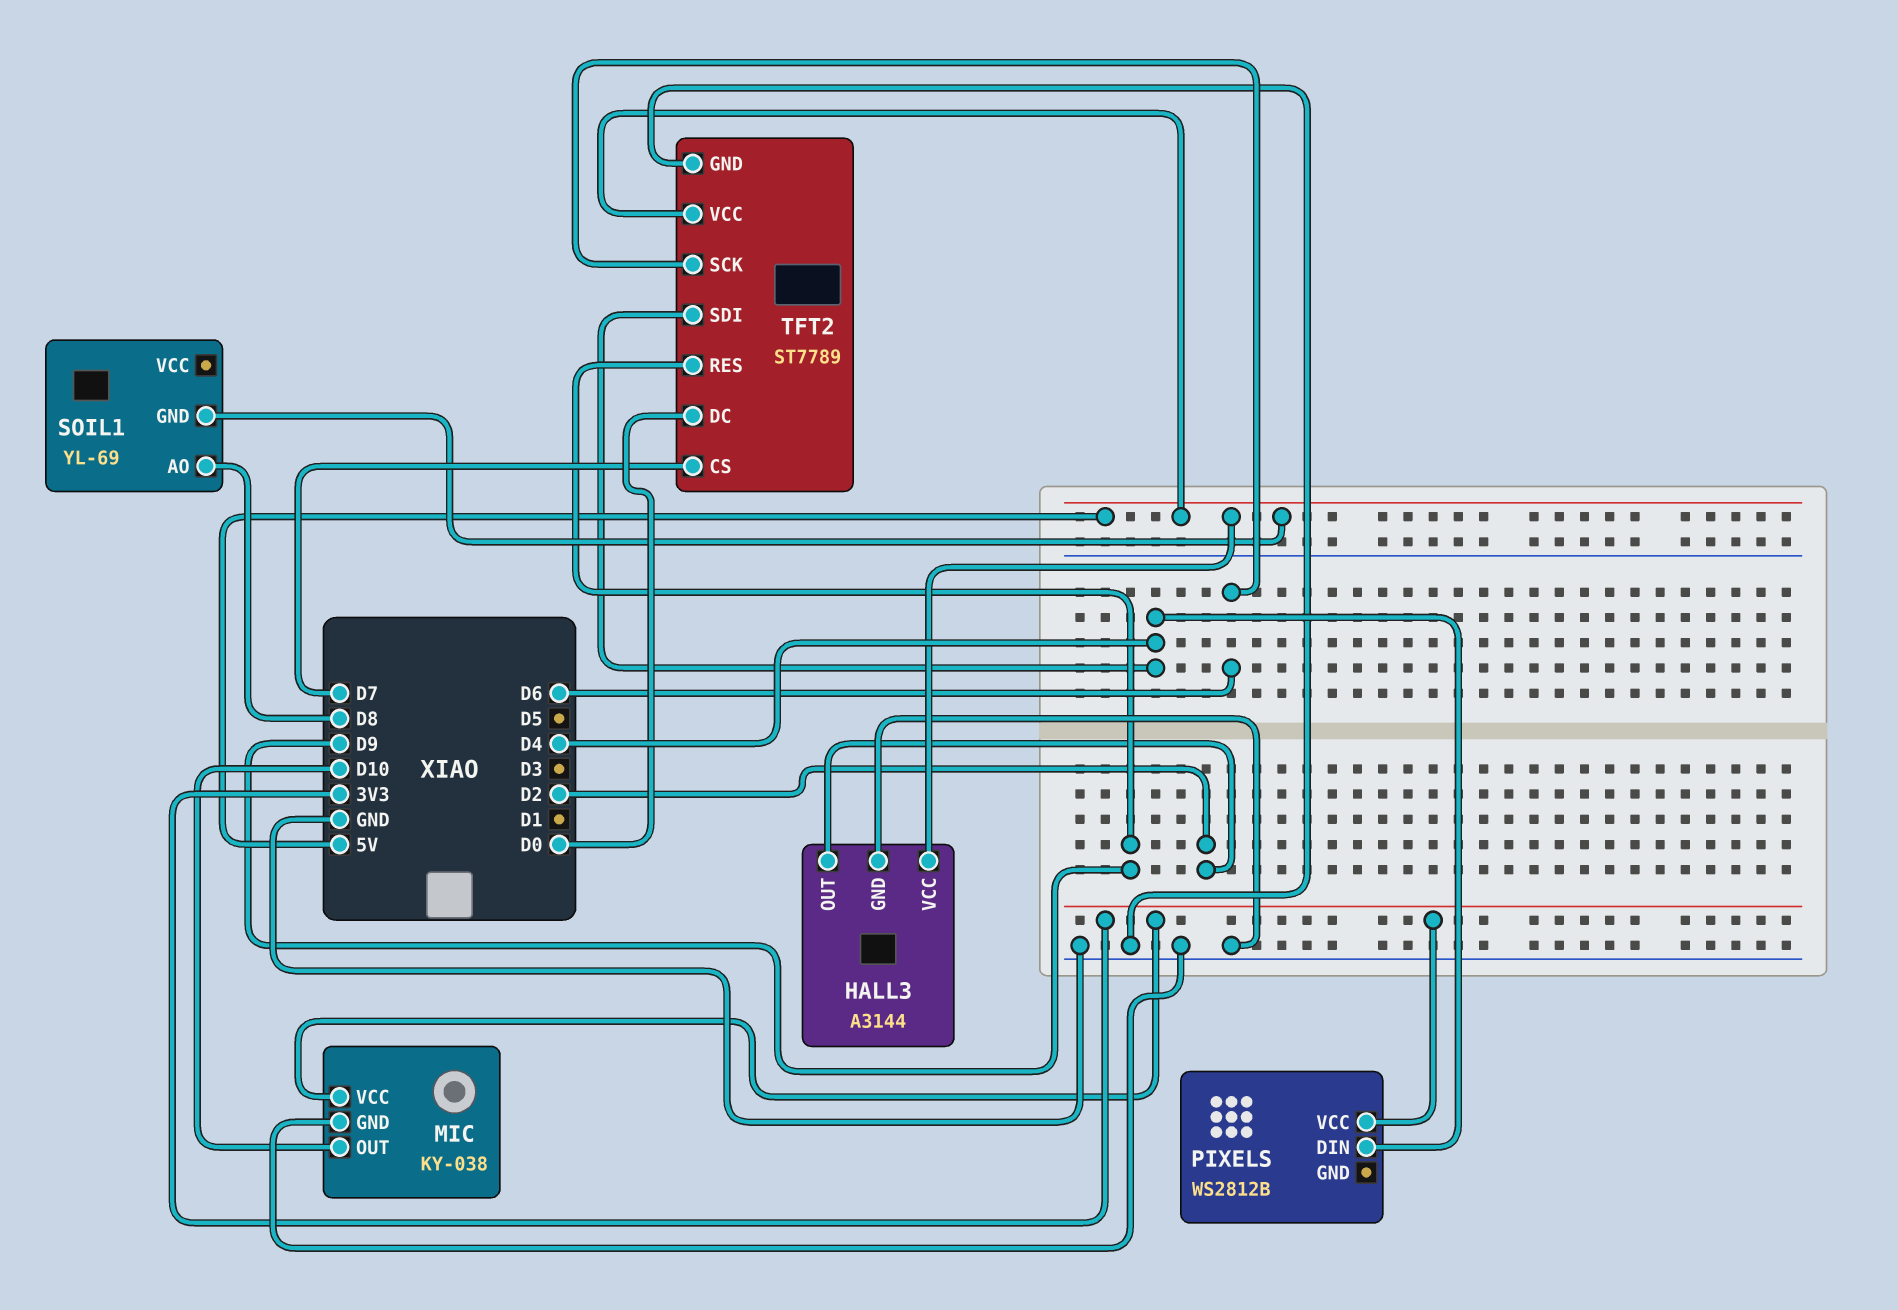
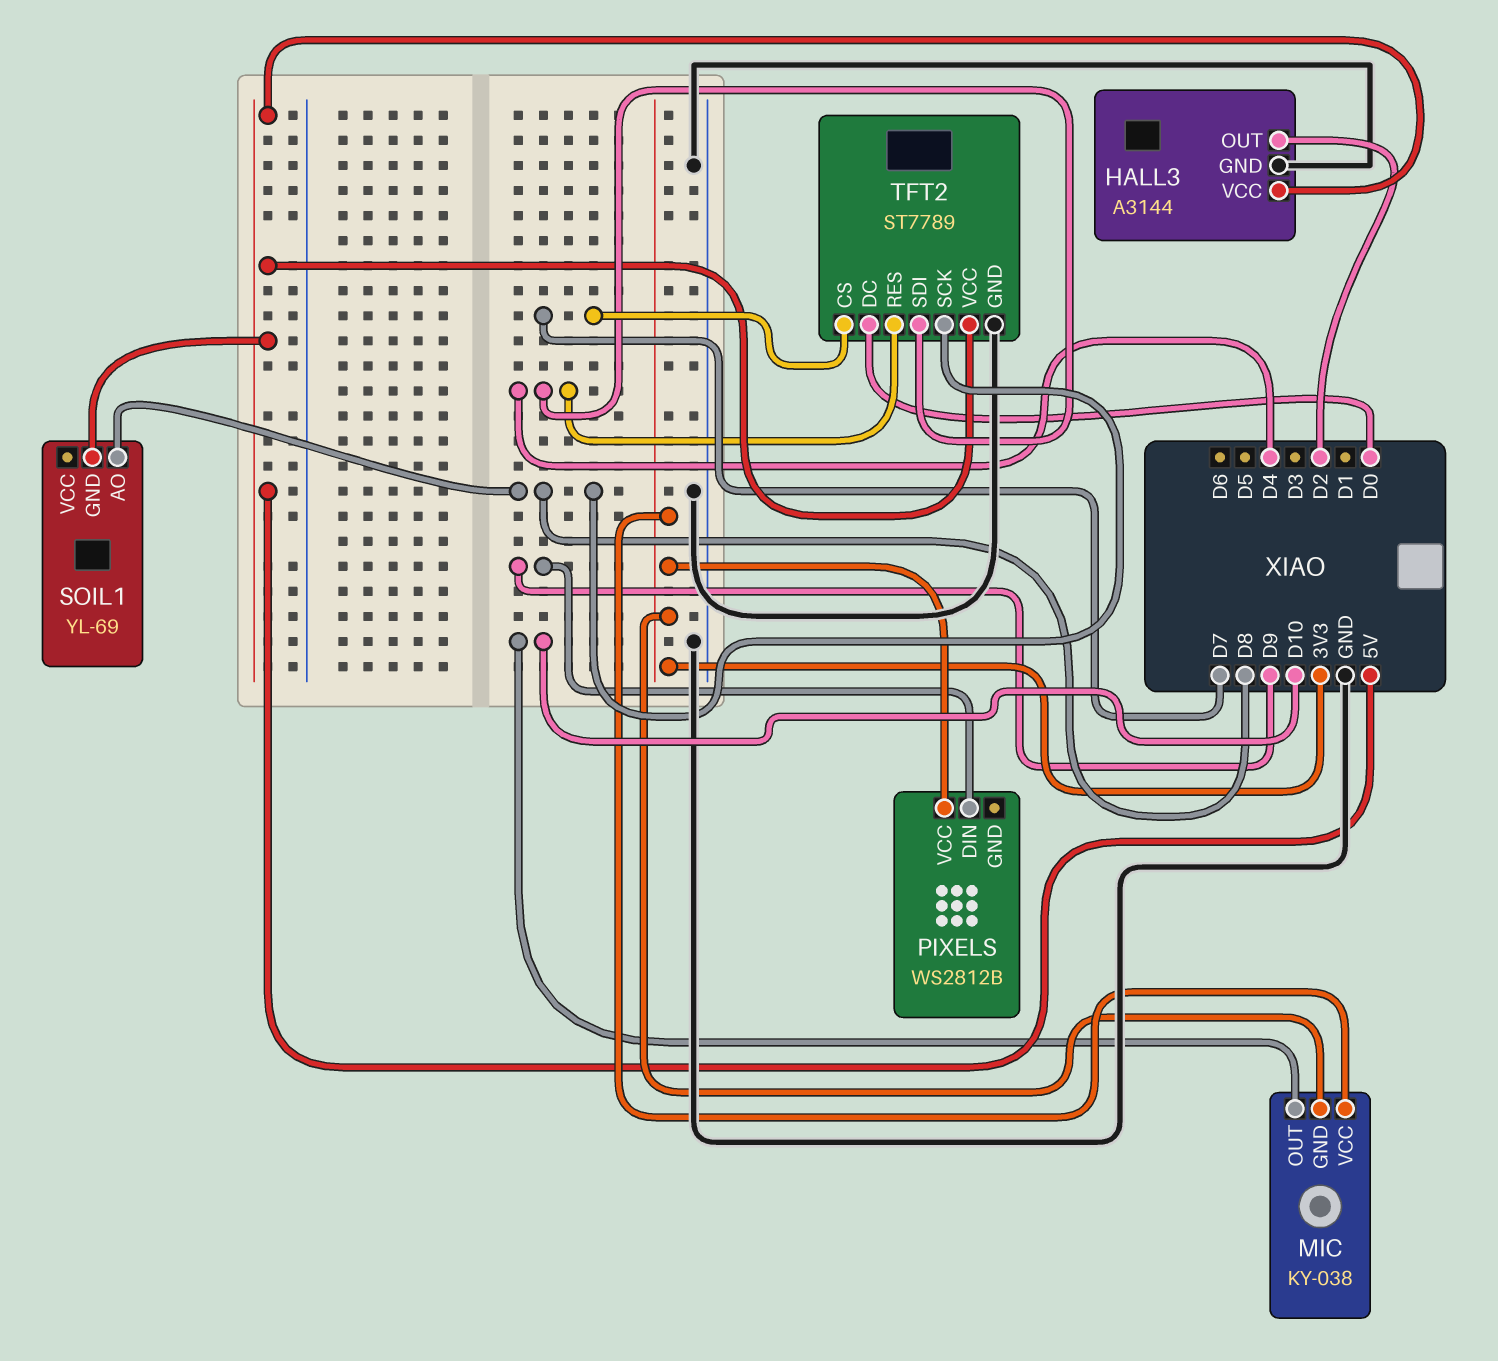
MIC pin GND: GND -> 3V3
PIXELS pin DIN: D4 -> D9
TFT2 pin RES: D9 -> D4
TFT2 pin SCK: D6 -> D8

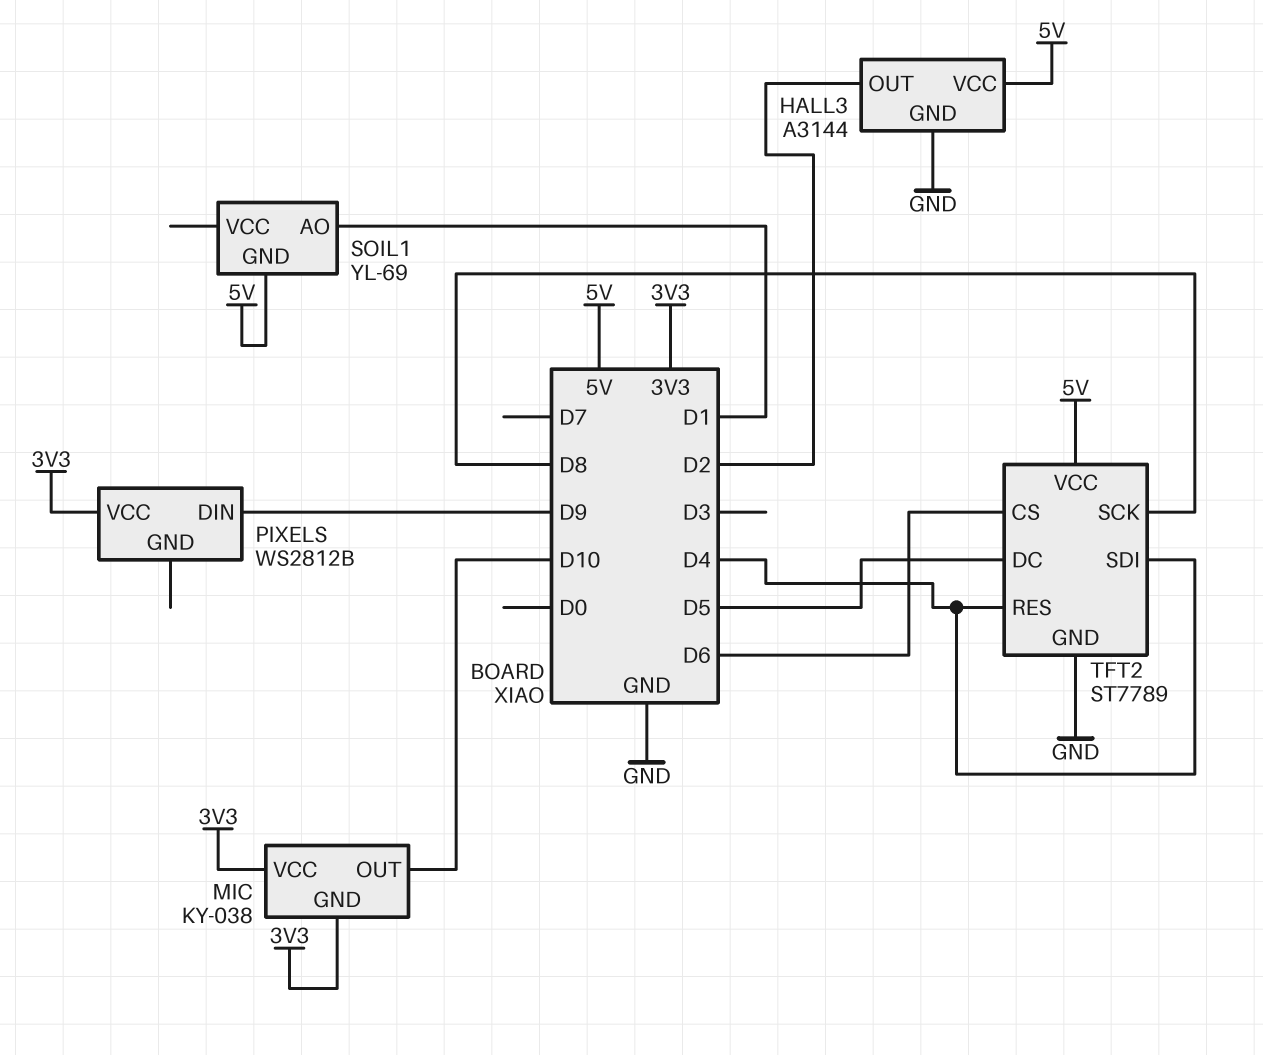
SOIL1 pin AO: D8 -> D1
TFT2 pin CS: D7 -> D6
TFT2 pin DC: D0 -> D5

